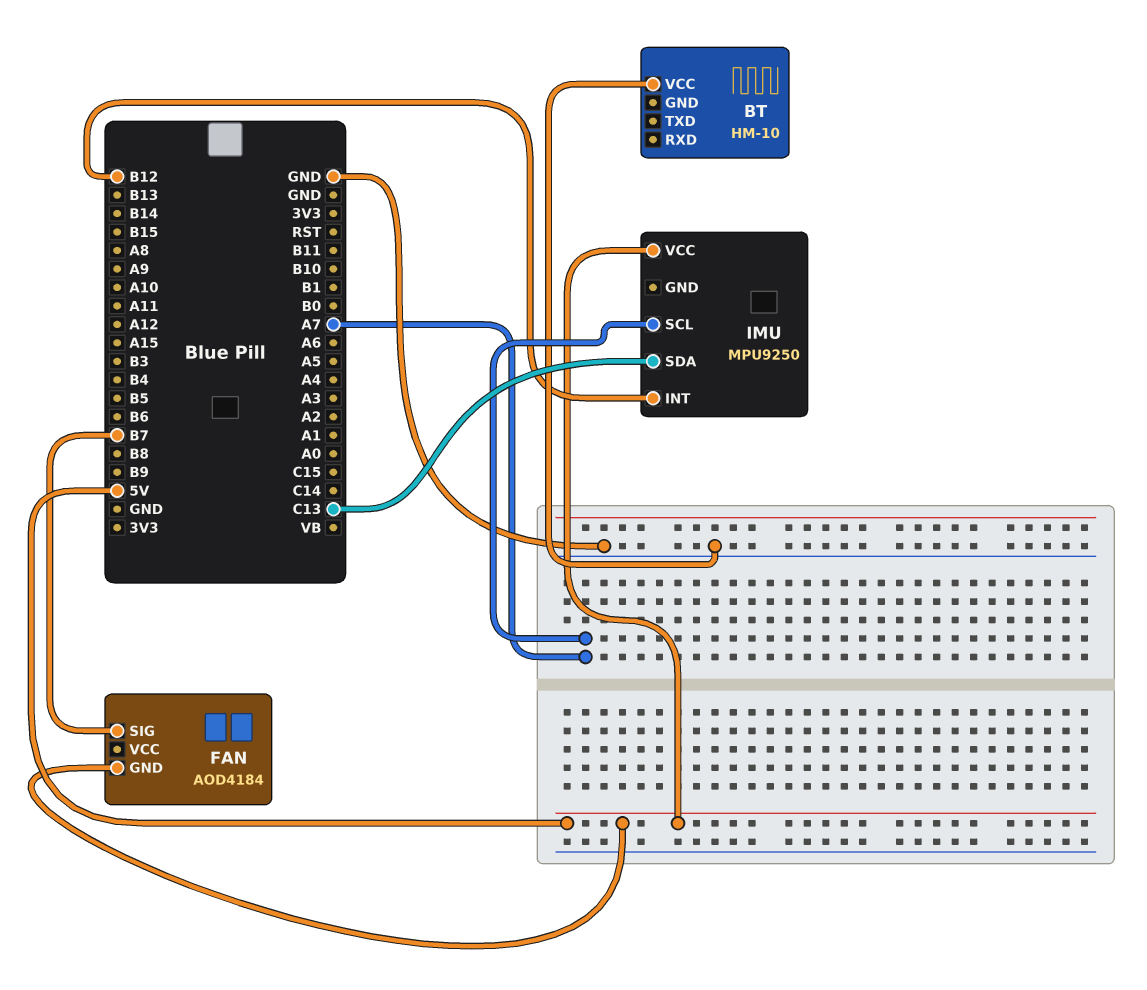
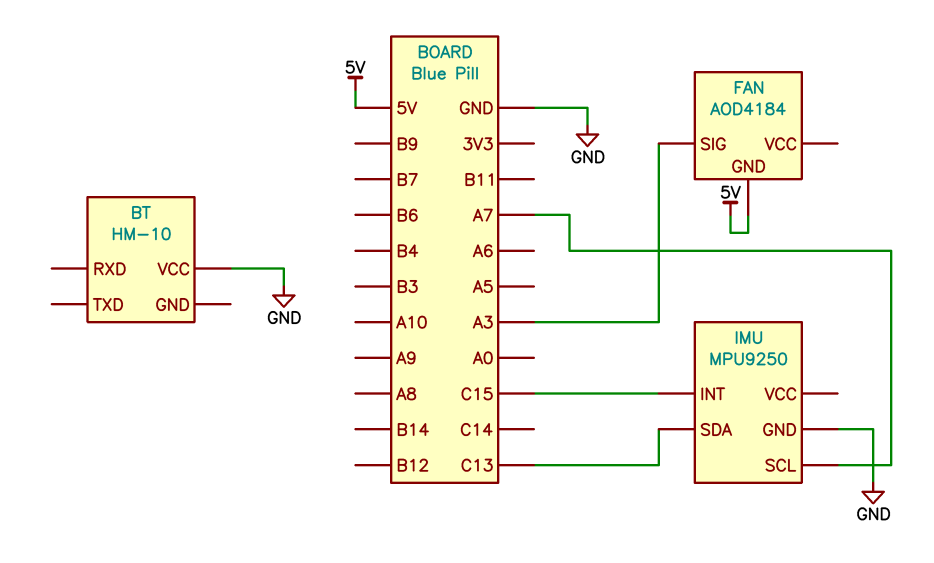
FAN pin SIG: B7 -> A3
IMU pin GND: none -> GND
IMU pin INT: B12 -> C15
IMU pin VCC: 5V -> none

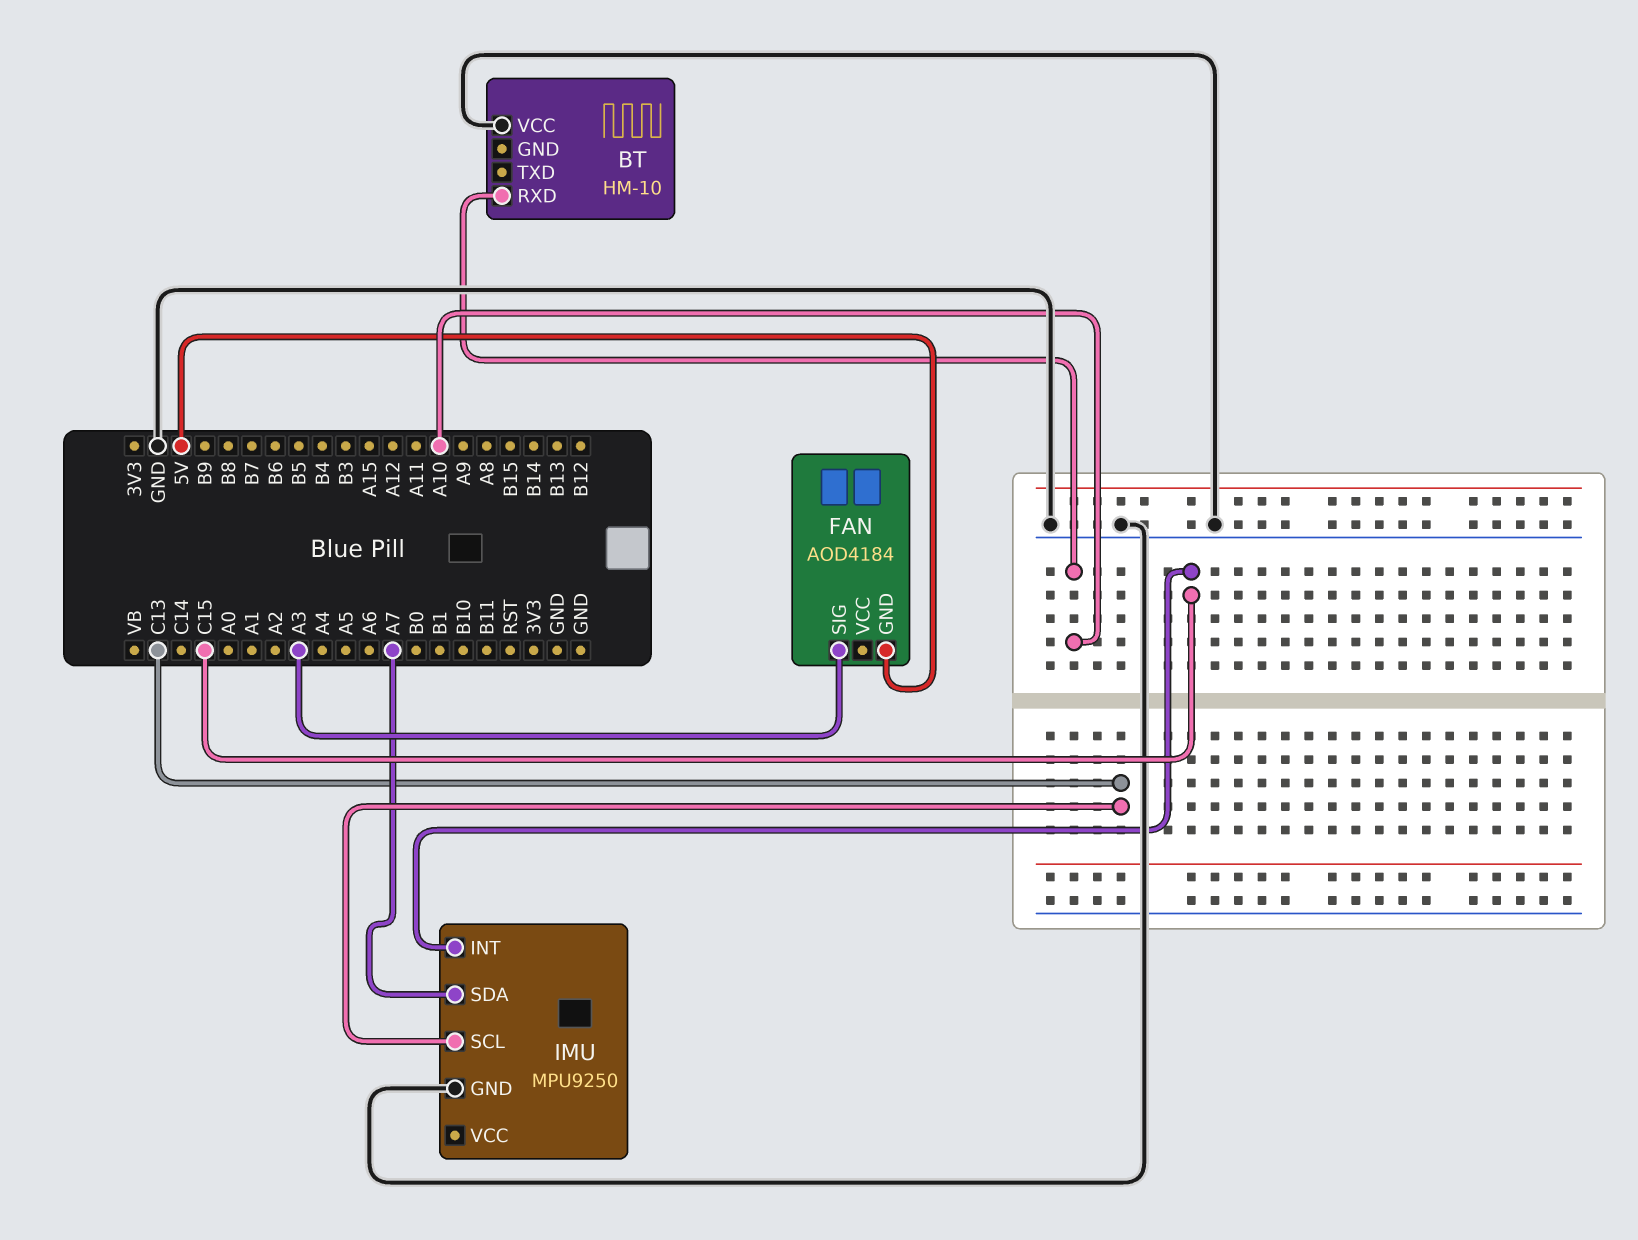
BT pin RXD: none -> A10
IMU pin SCL: A7 -> C13
IMU pin SDA: C13 -> A7

